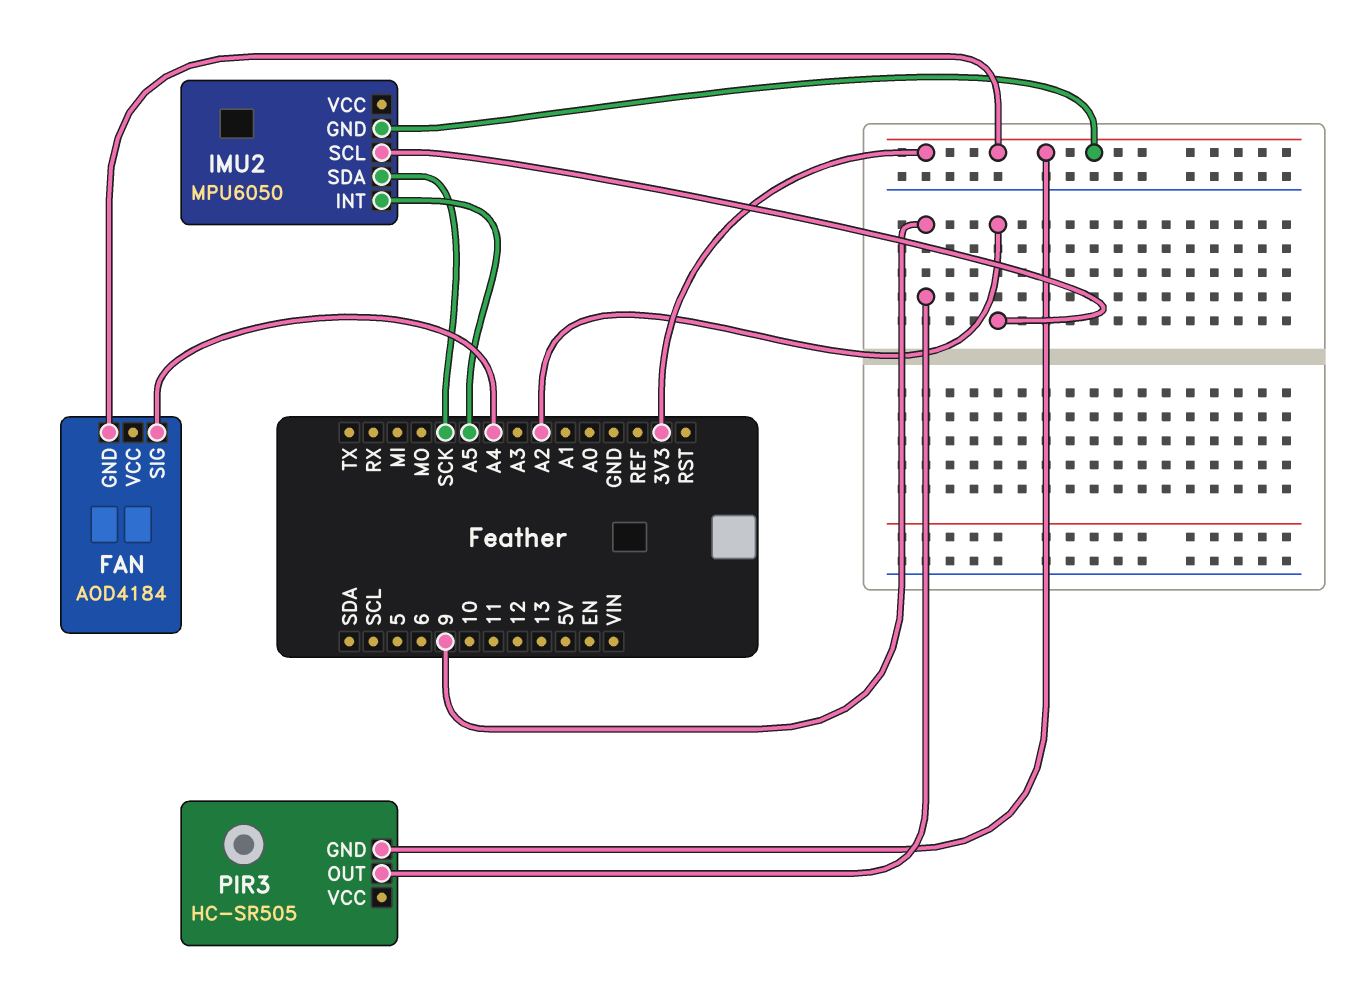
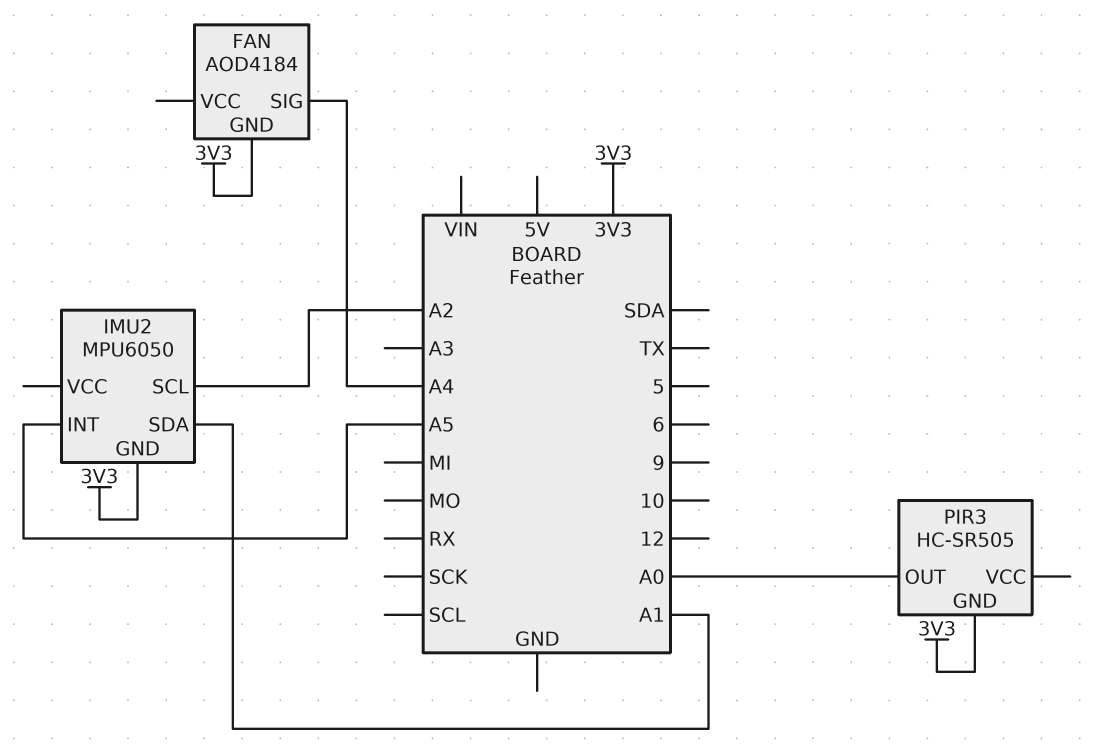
IMU2 pin SDA: SCK -> A1
PIR3 pin OUT: 9 -> A0

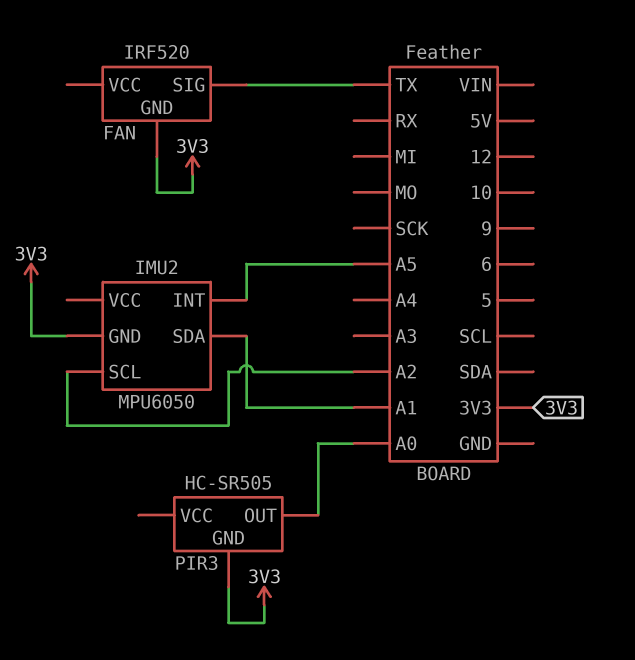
FAN: AOD4184 -> IRF520
FAN pin SIG: A4 -> TX

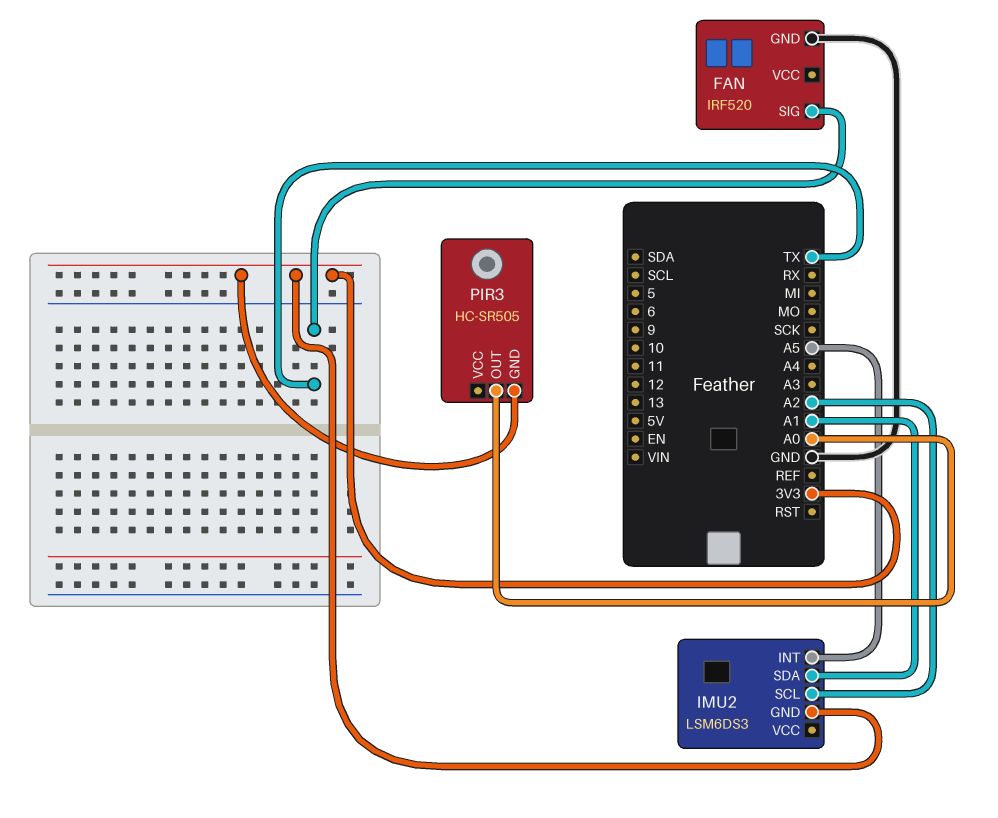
FAN pin GND: 3V3 -> GND
IMU2: MPU6050 -> LSM6DS3

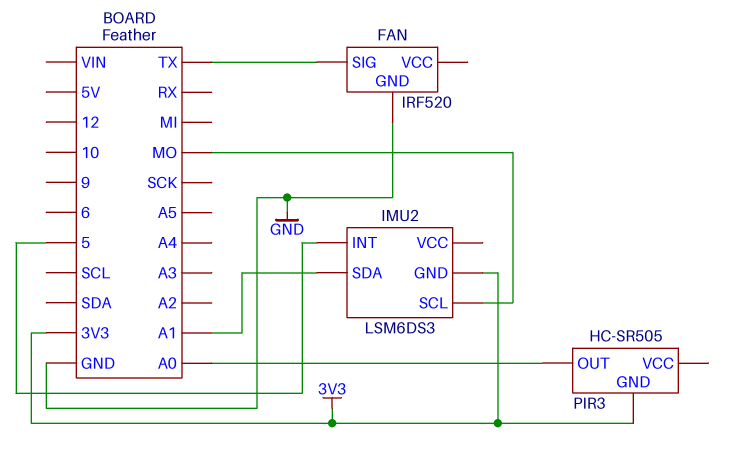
IMU2 pin INT: A5 -> 5
IMU2 pin SCL: A2 -> MO

